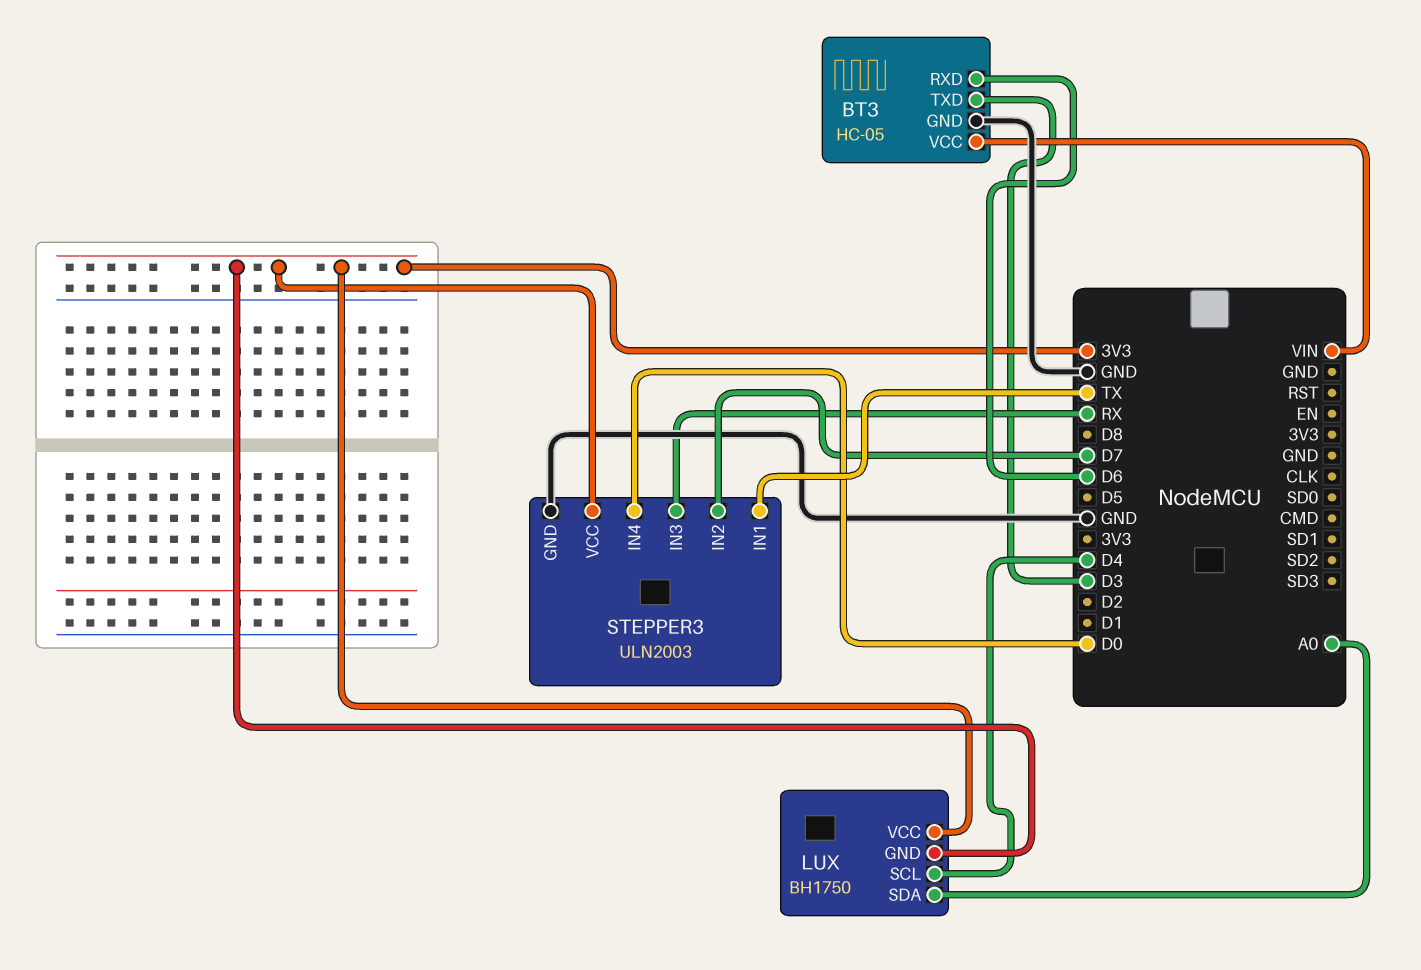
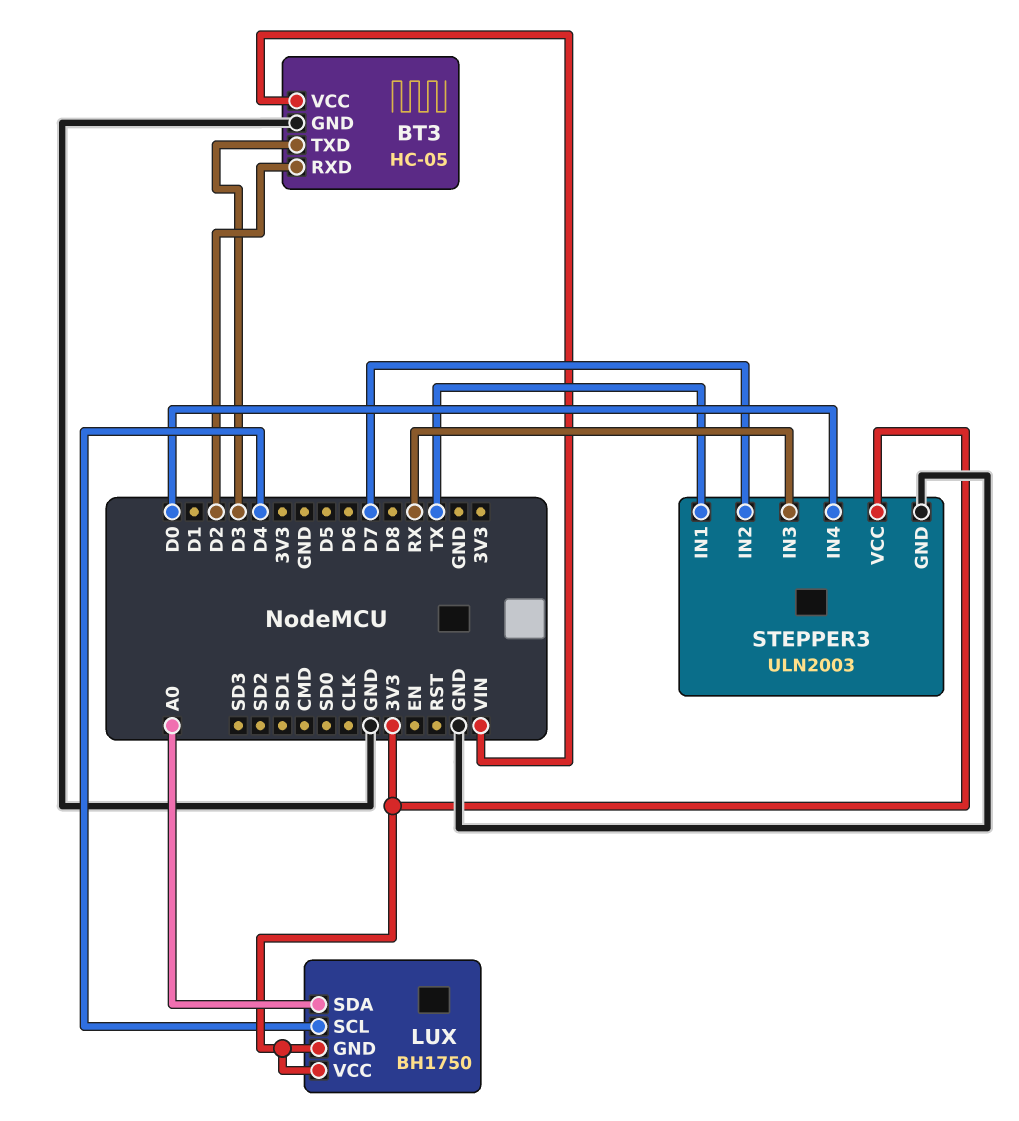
BT3 pin RXD: D6 -> D2

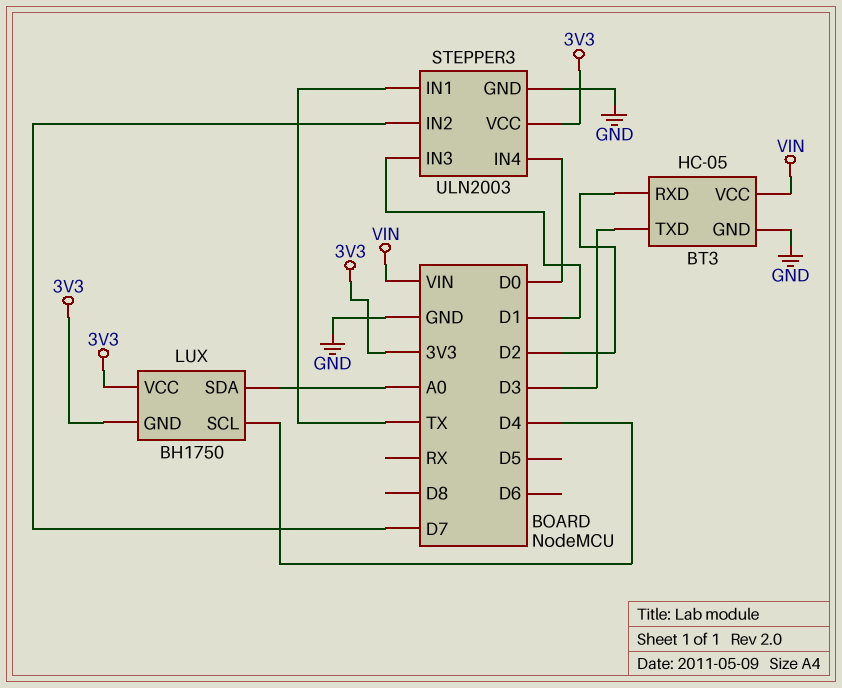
STEPPER3 pin IN3: RX -> D1

